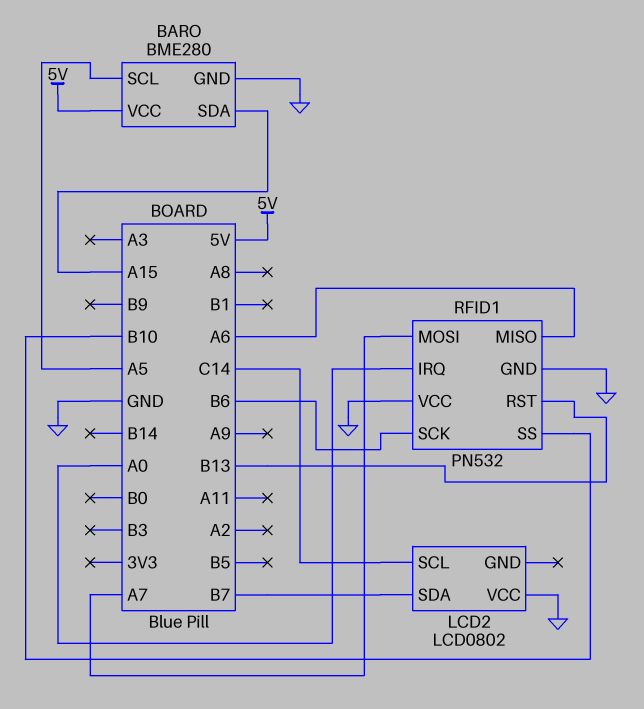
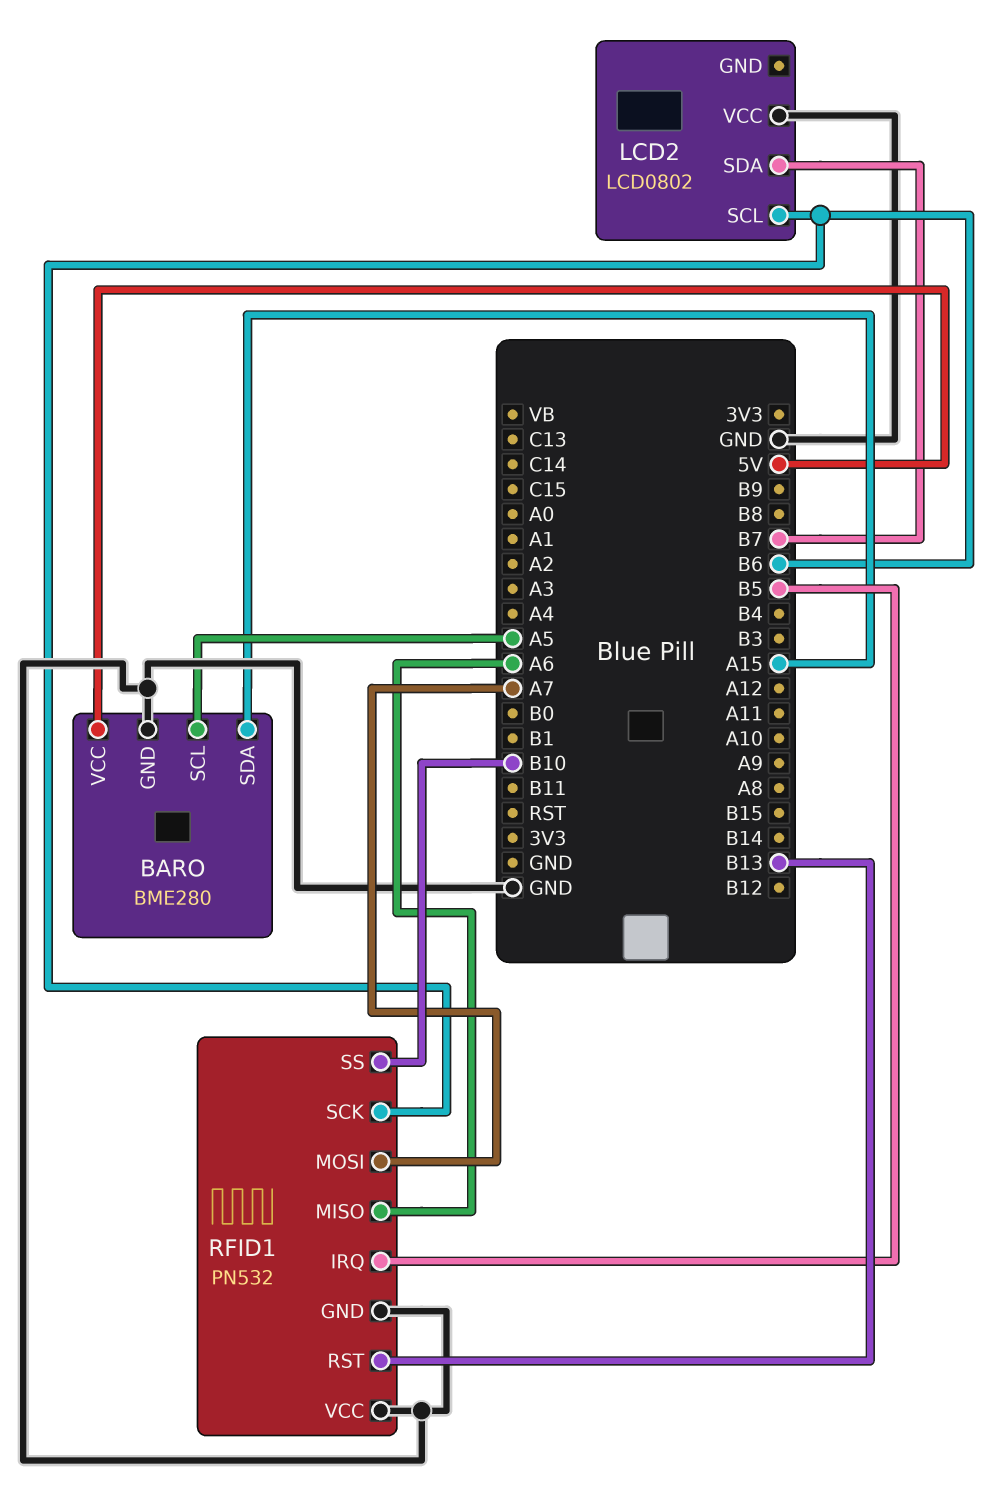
LCD2 pin SCL: C14 -> B6
RFID1 pin IRQ: A0 -> B5

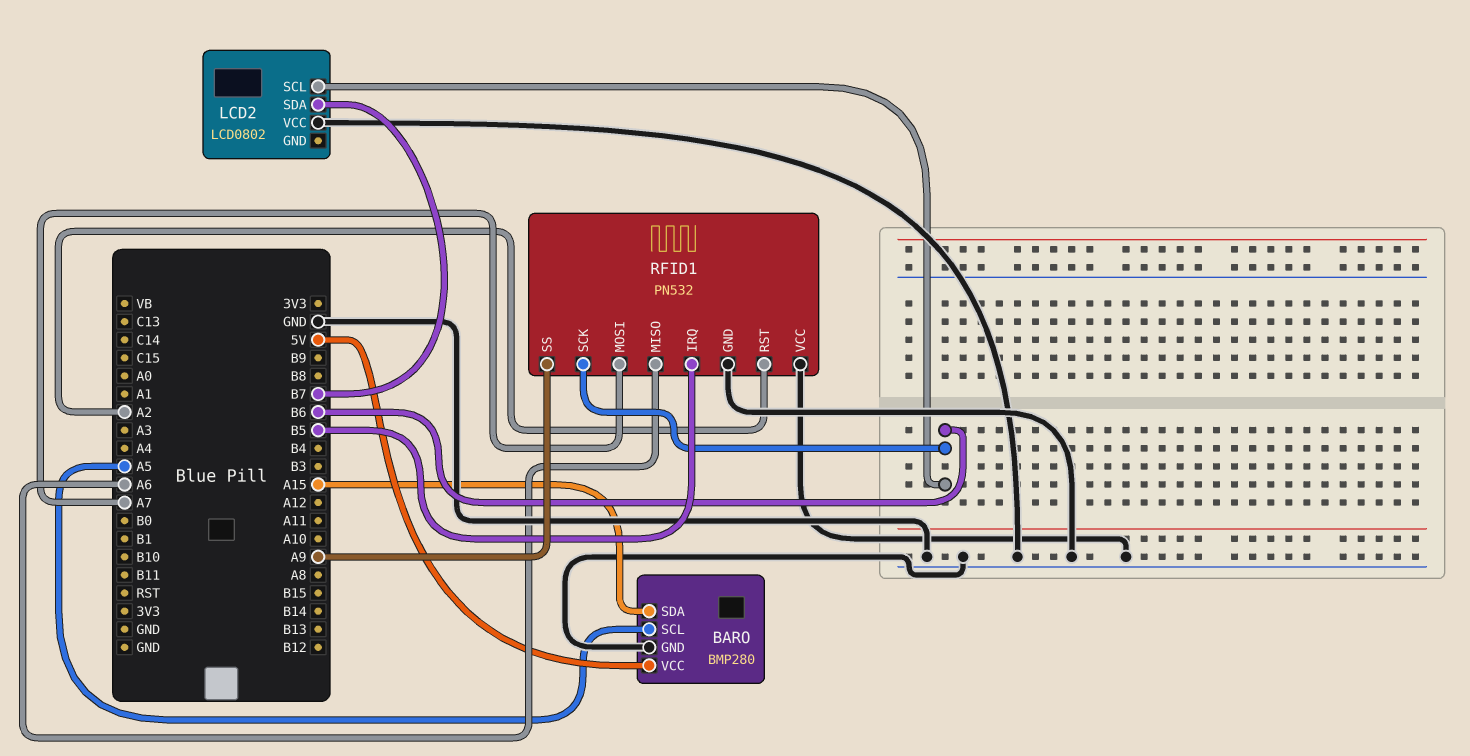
BARO: BME280 -> BMP280
RFID1 pin RST: B13 -> A2
RFID1 pin SS: B10 -> A9

